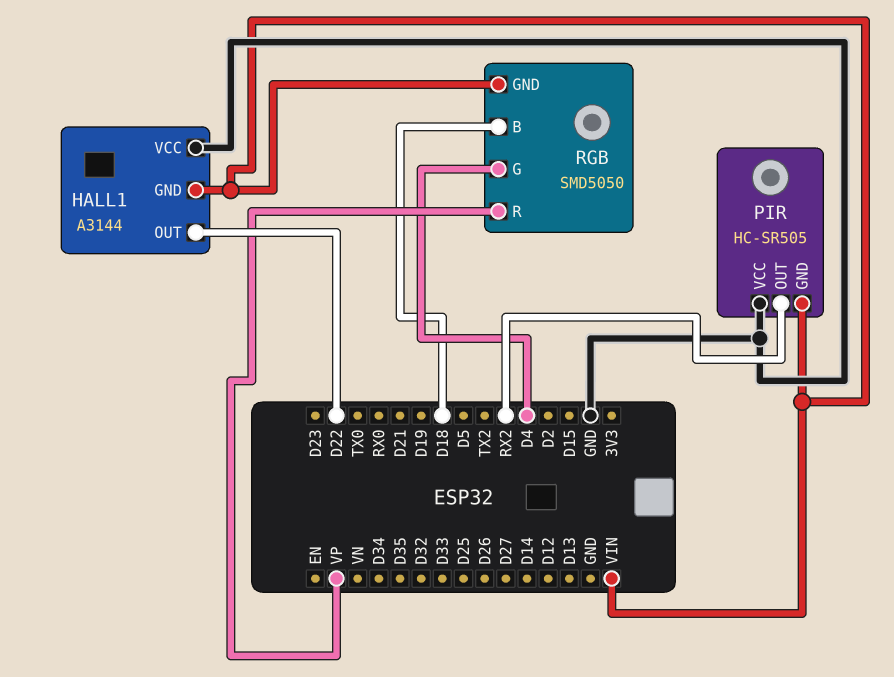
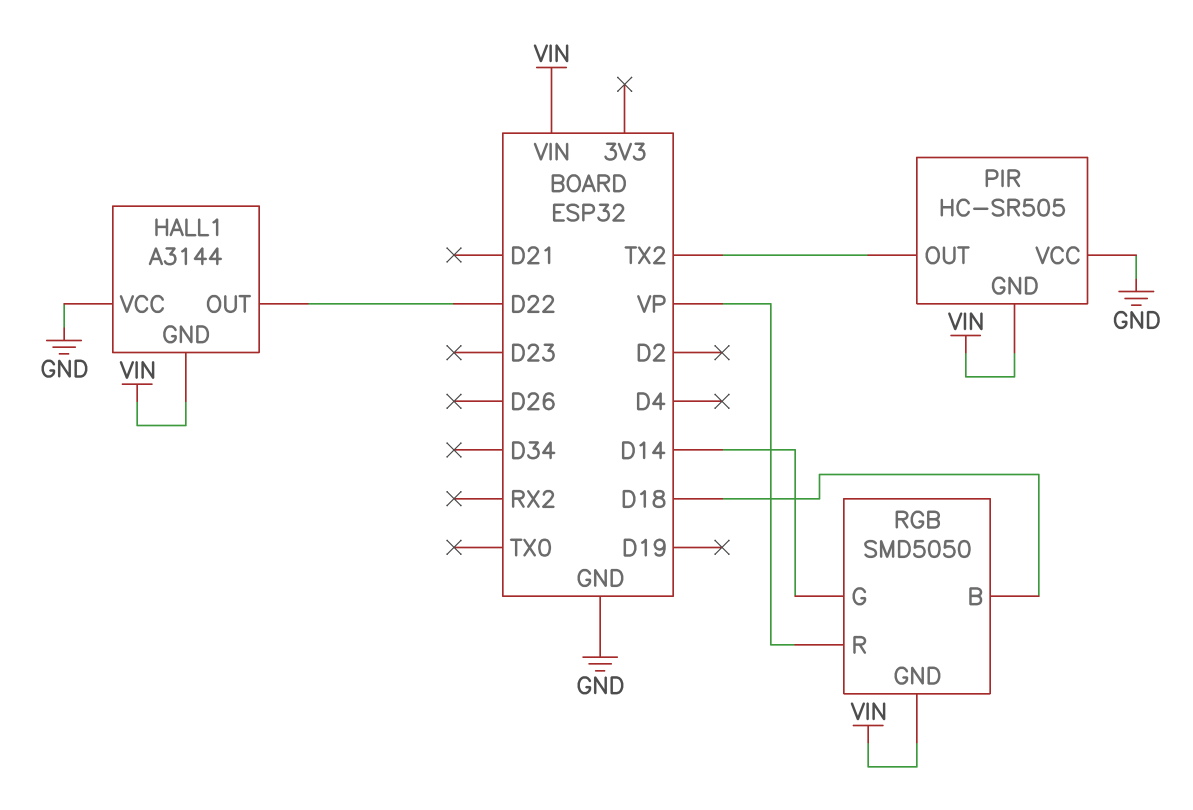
PIR pin OUT: RX2 -> TX2
RGB pin G: D4 -> D14

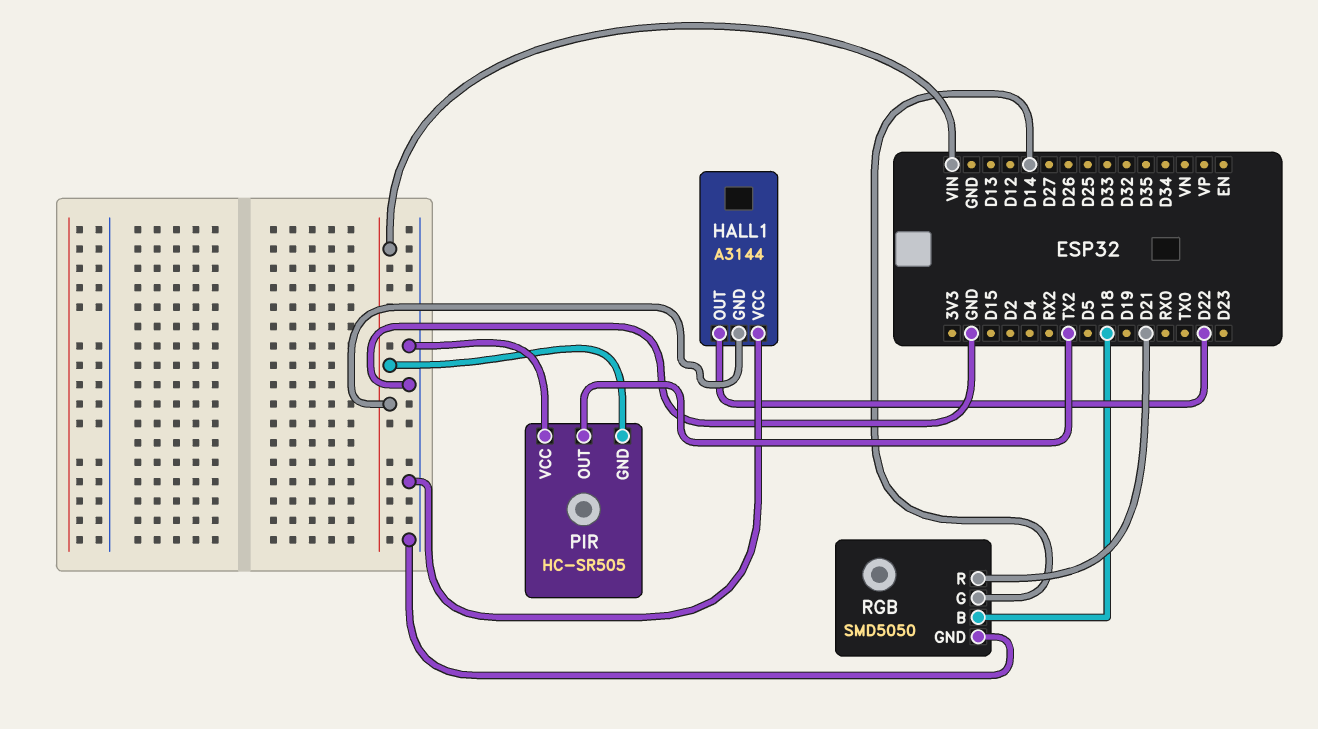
RGB pin GND: VIN -> GND
RGB pin R: VP -> D21

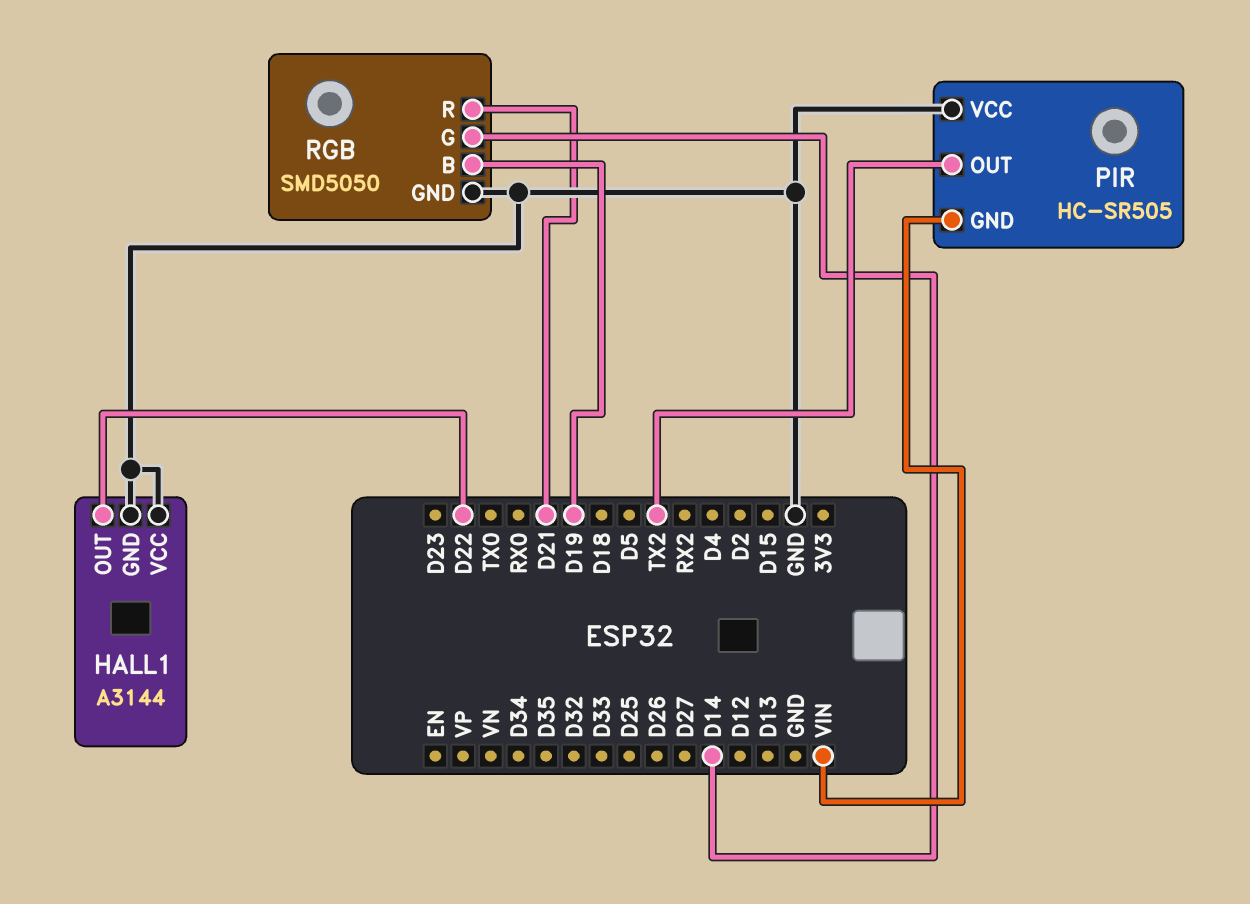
HALL1 pin GND: VIN -> GND
RGB pin B: D18 -> D19

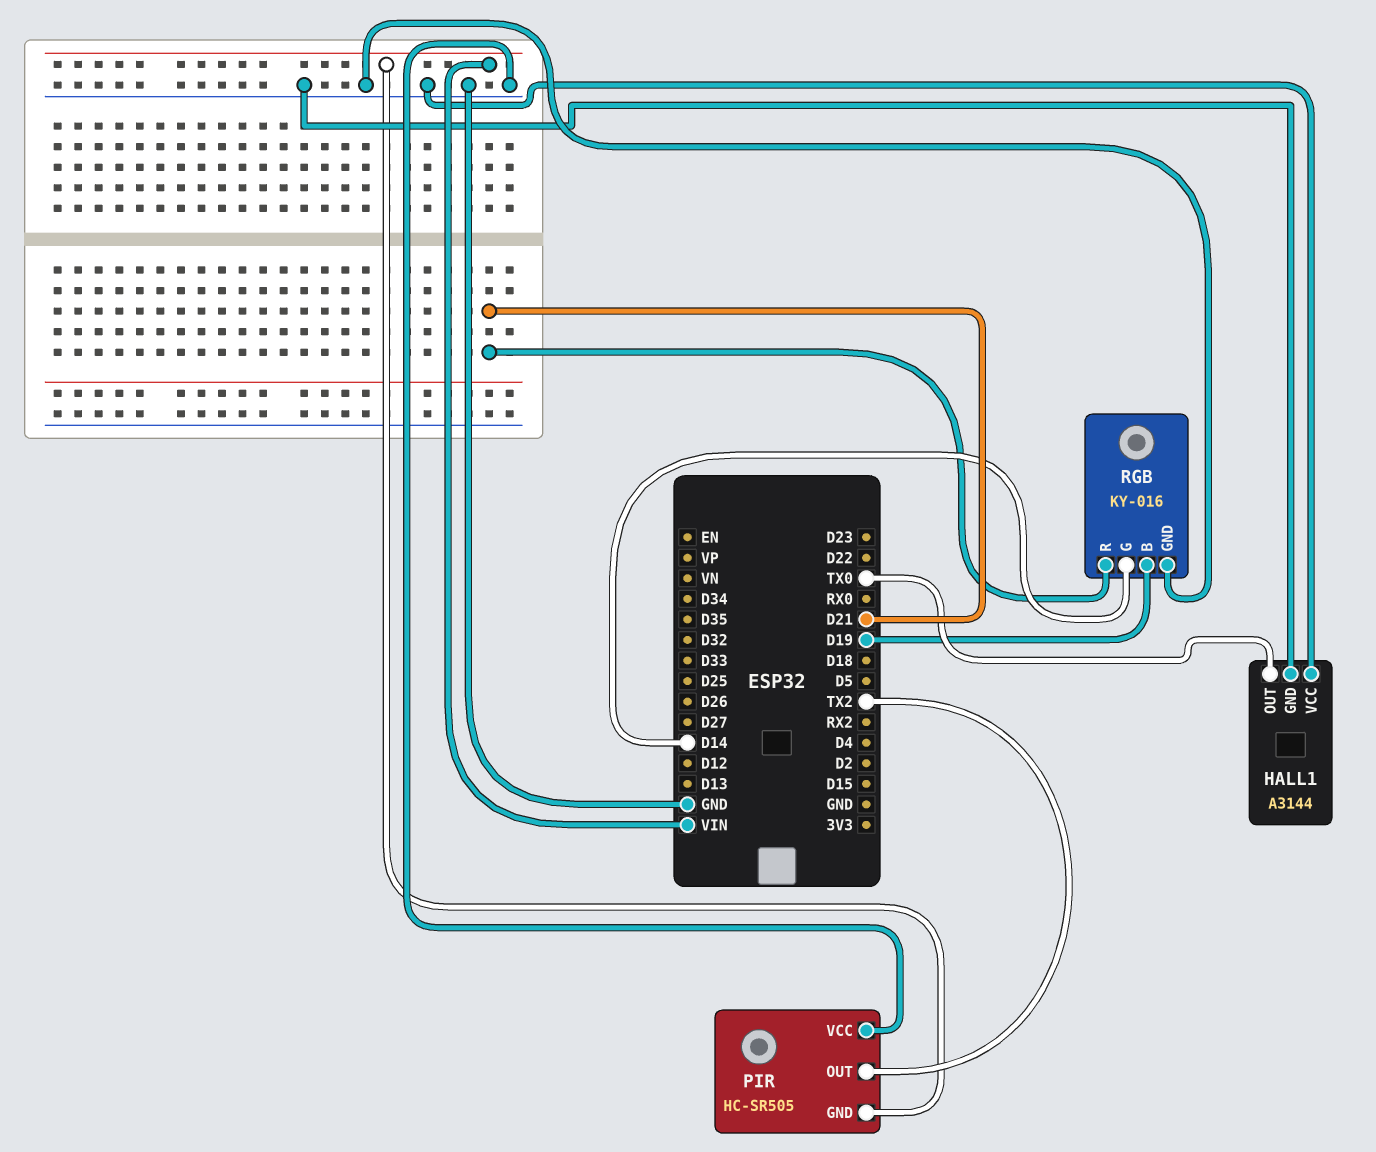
HALL1 pin OUT: D22 -> TX0
RGB: SMD5050 -> KY-016

